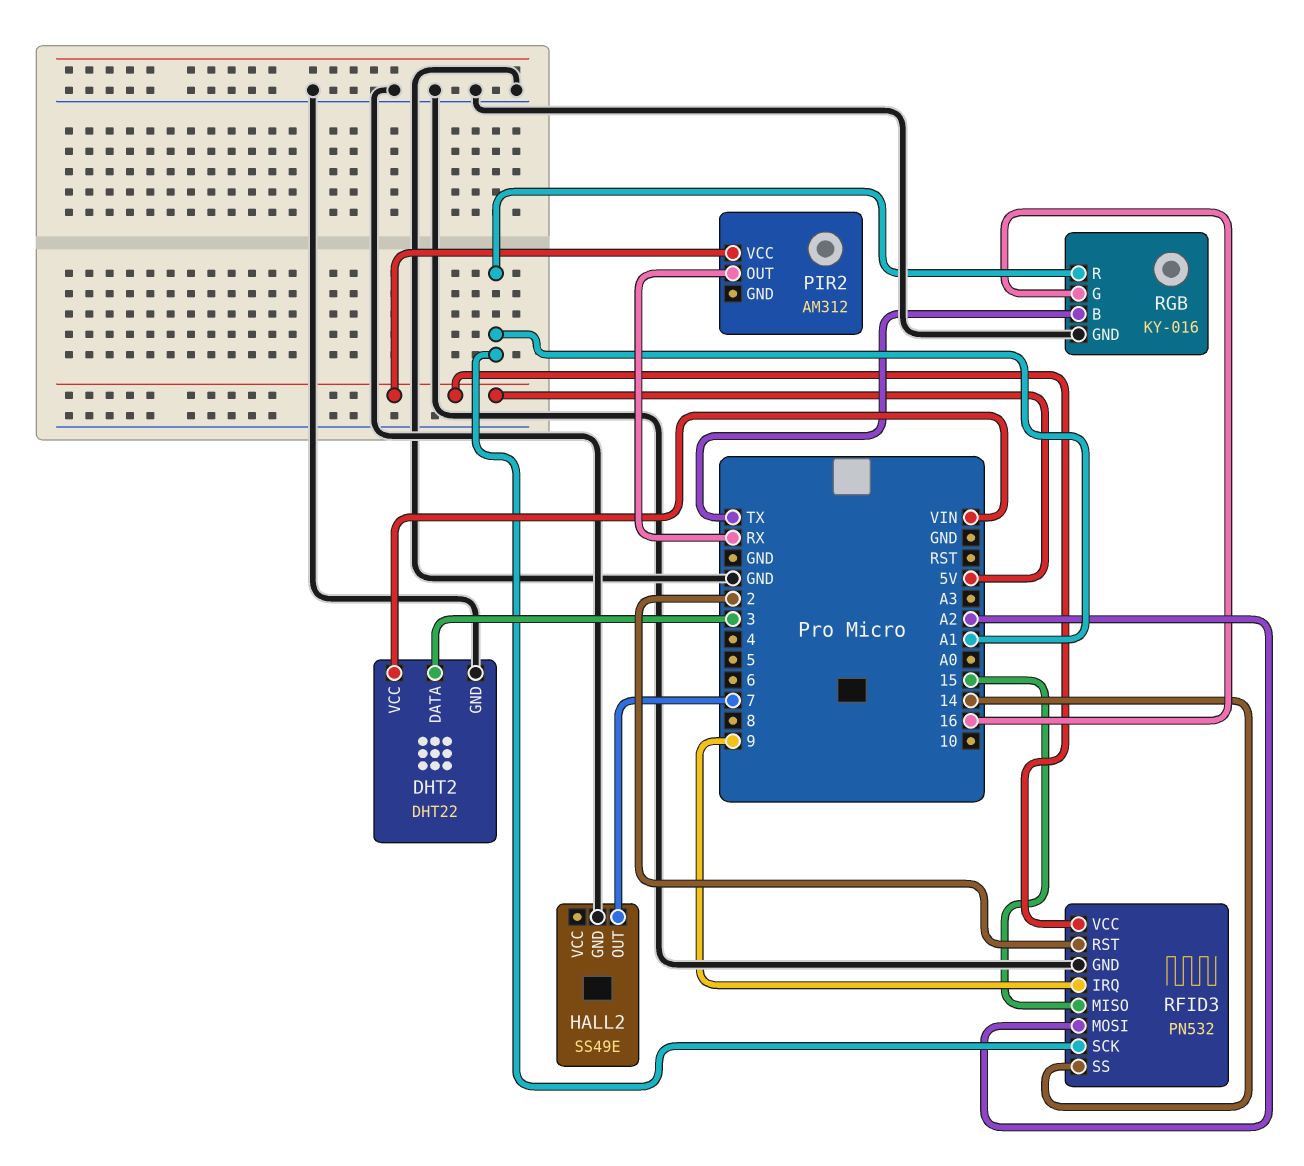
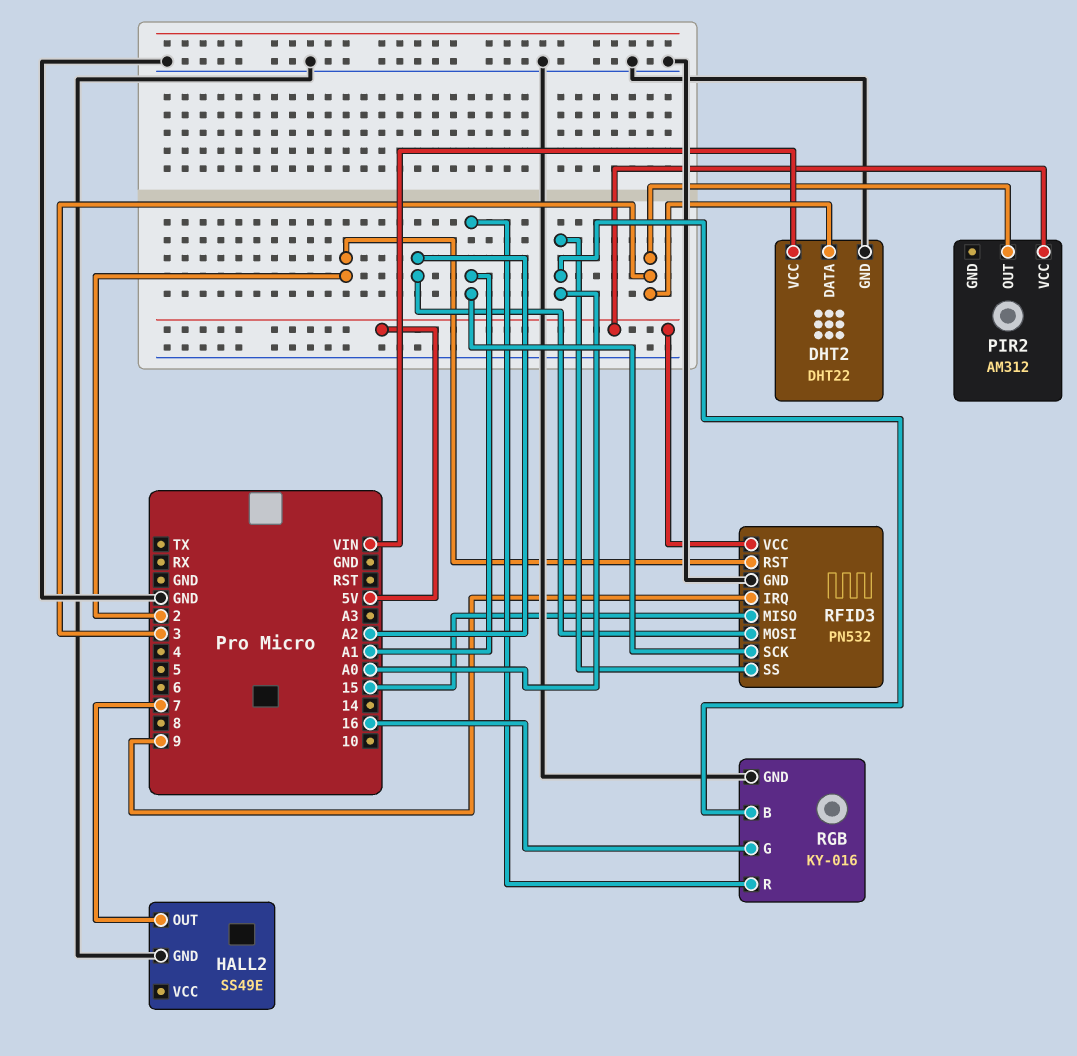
PIR2 pin OUT: RX -> 3
RFID3 pin SS: 14 -> A0
RGB pin B: TX -> A0

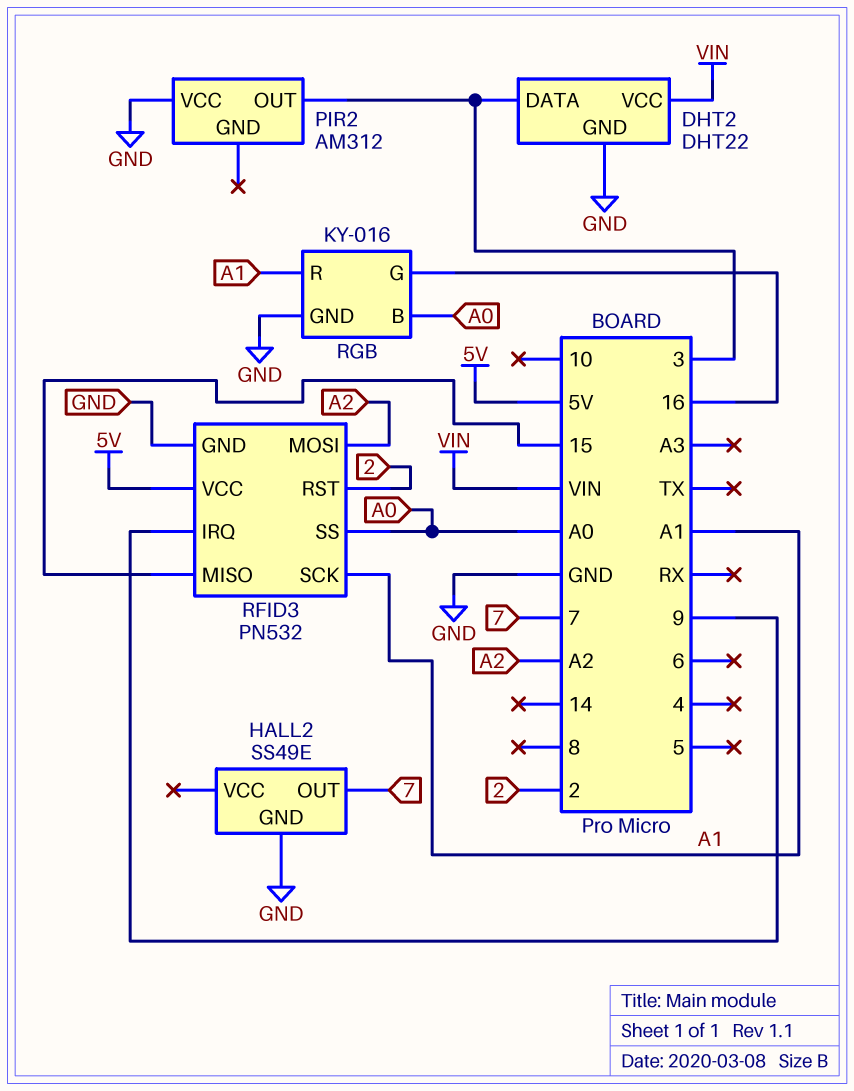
PIR2 pin VCC: 5V -> GND

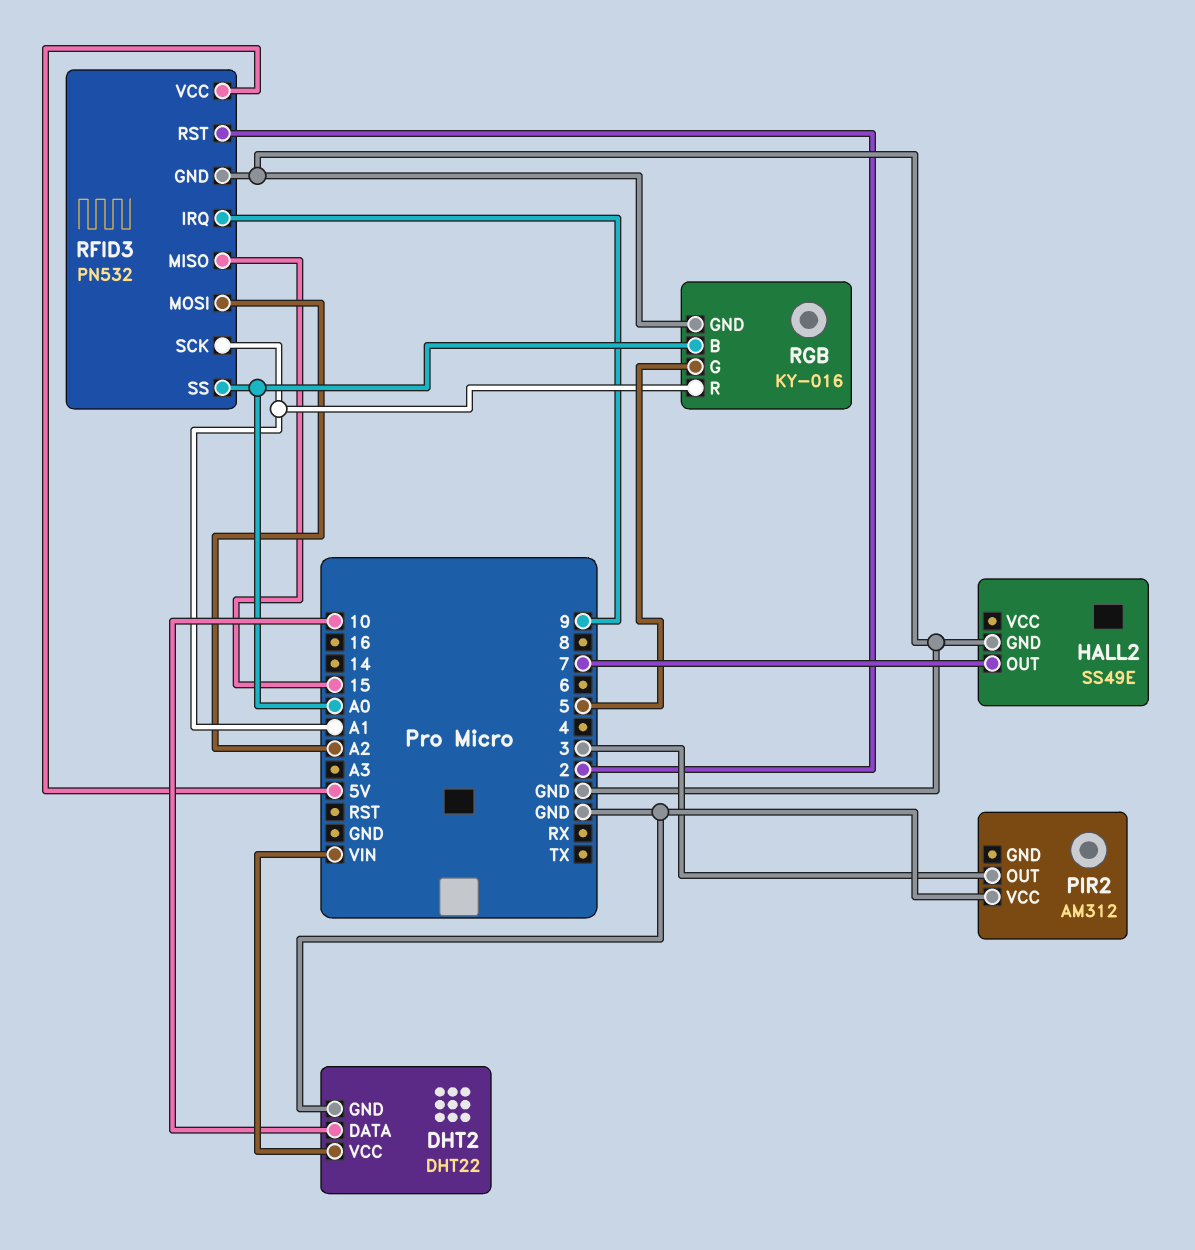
DHT2 pin DATA: 3 -> 10
RGB pin G: 16 -> 5

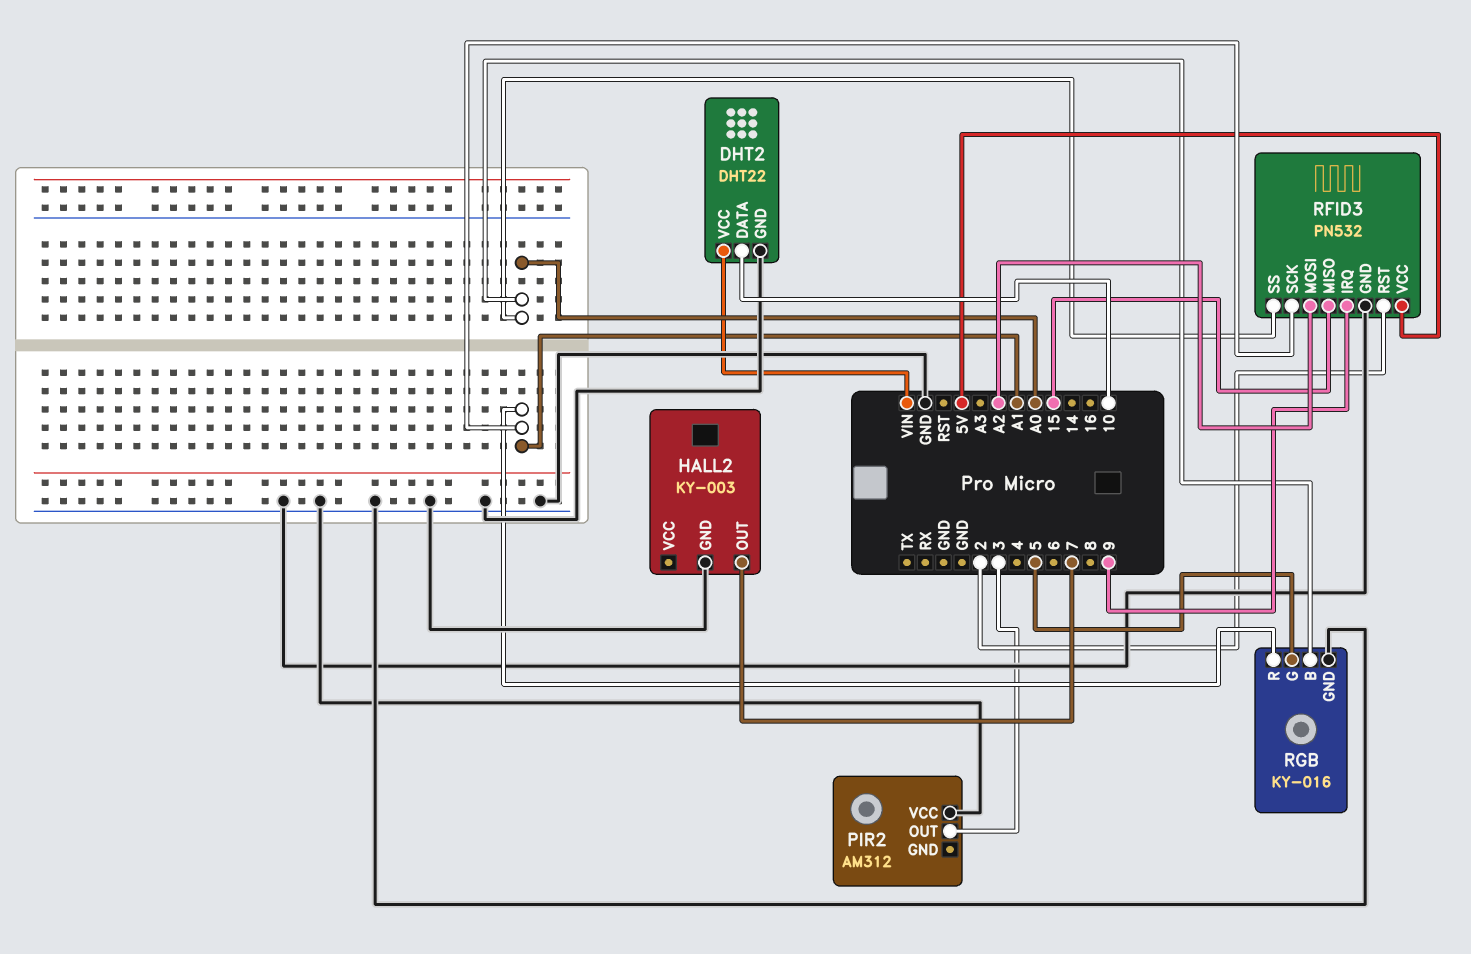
HALL2: SS49E -> KY-003

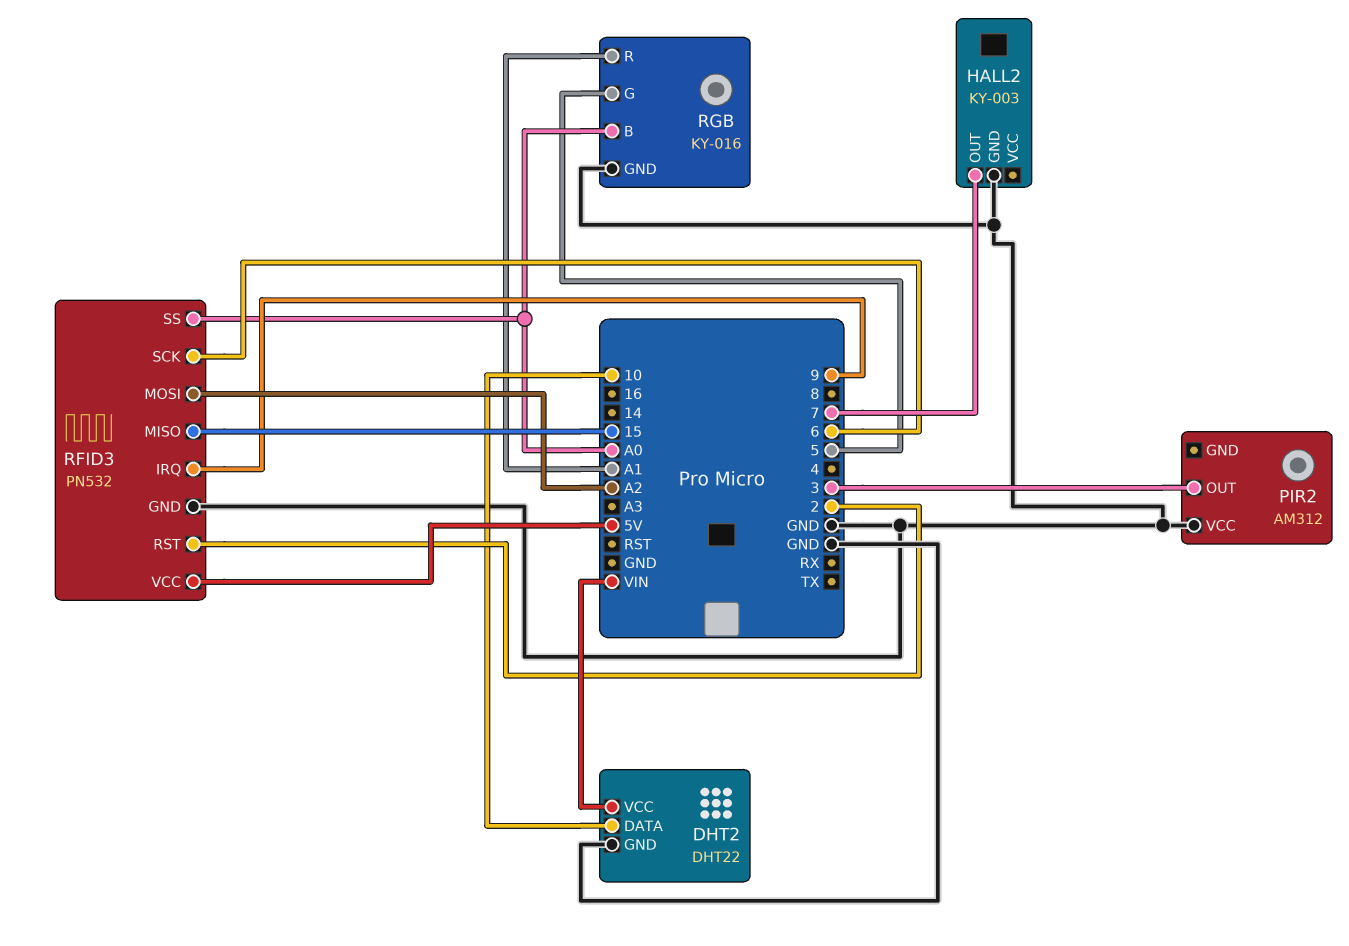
RFID3 pin SCK: A1 -> 6

